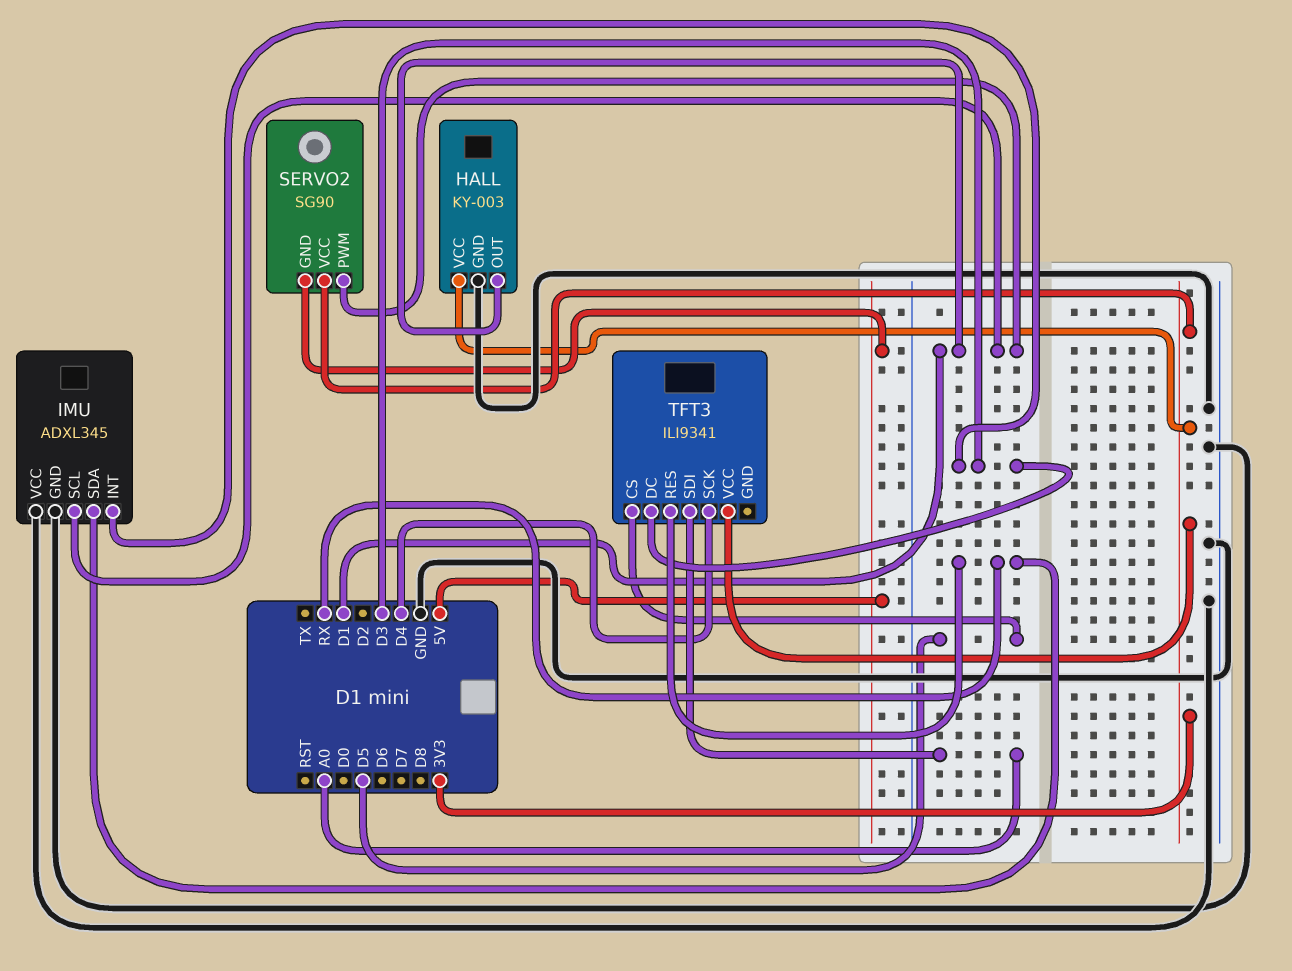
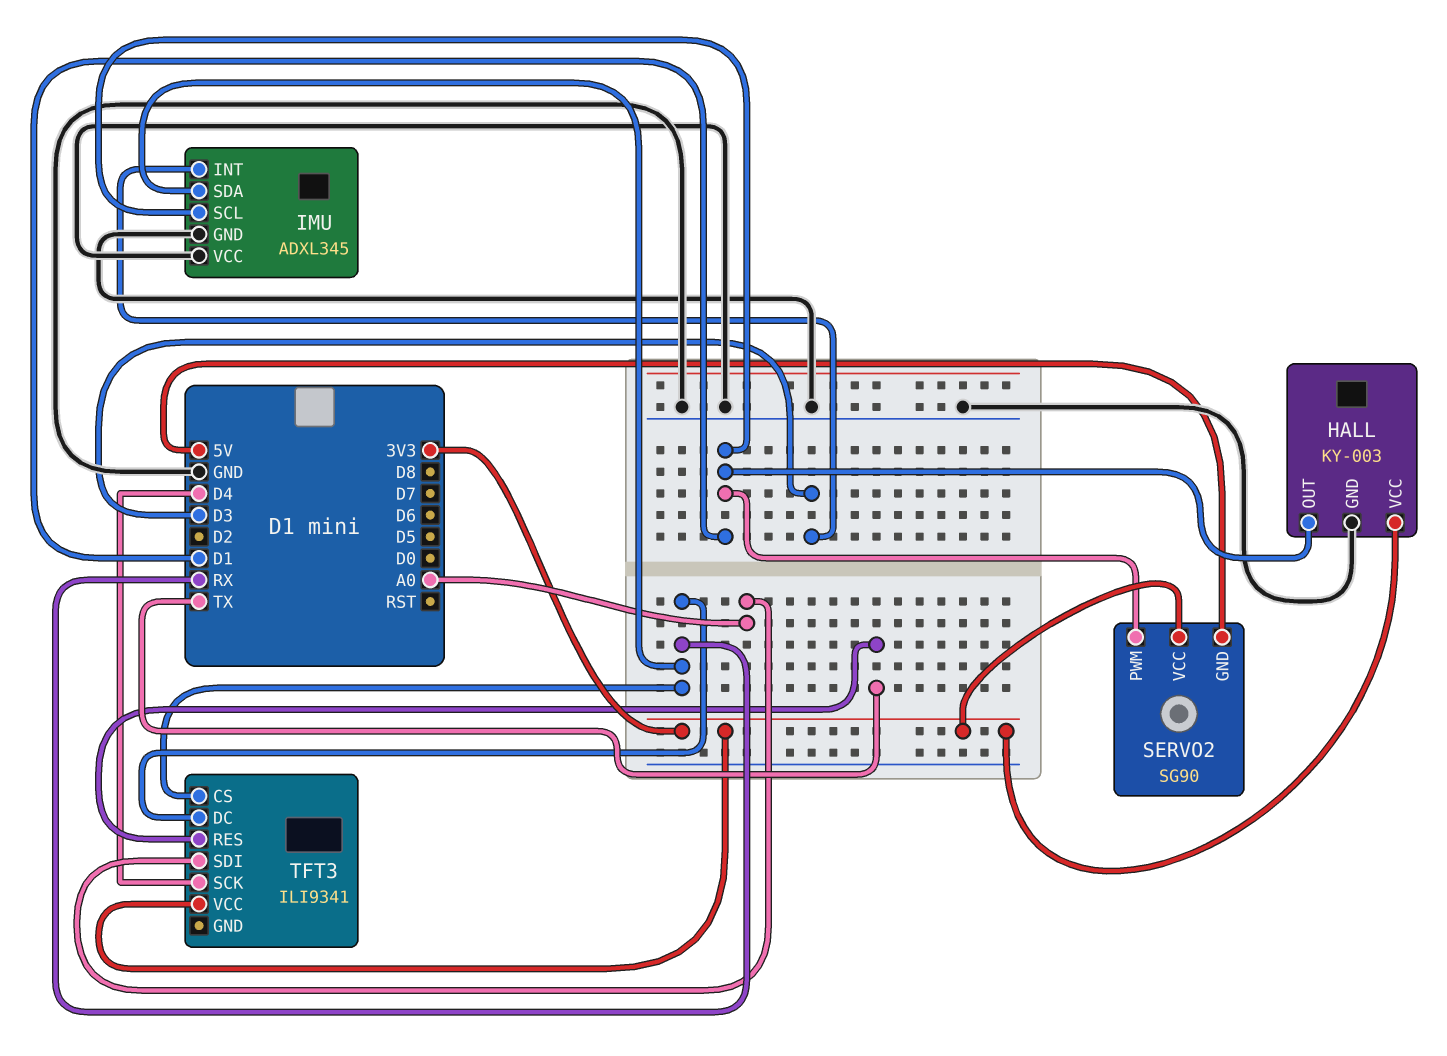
TFT3 pin CS: D5 -> RX
TFT3 pin DC: D3 -> RX
TFT3 pin RES: RX -> TX

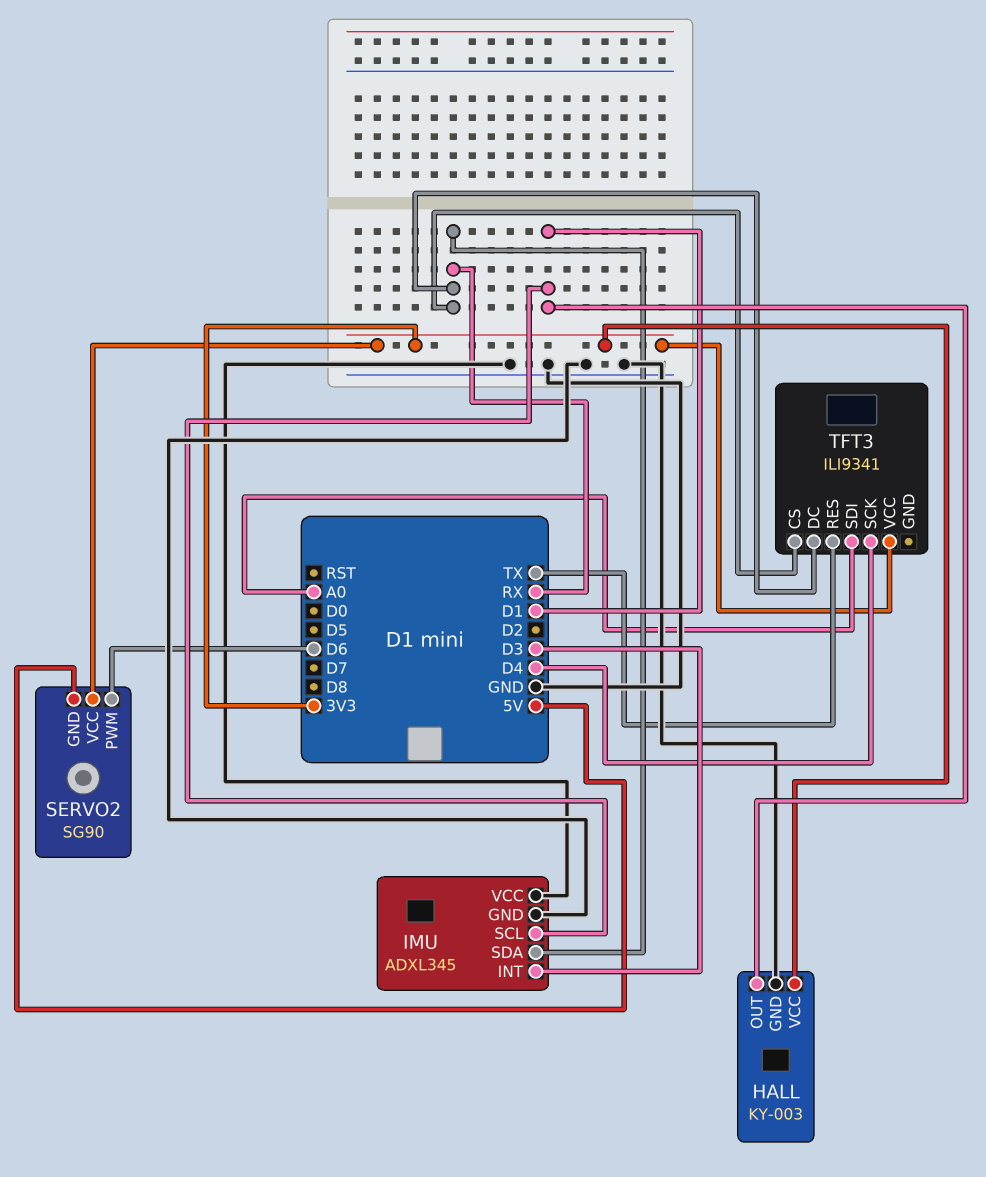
SERVO2 pin PWM: D1 -> D6

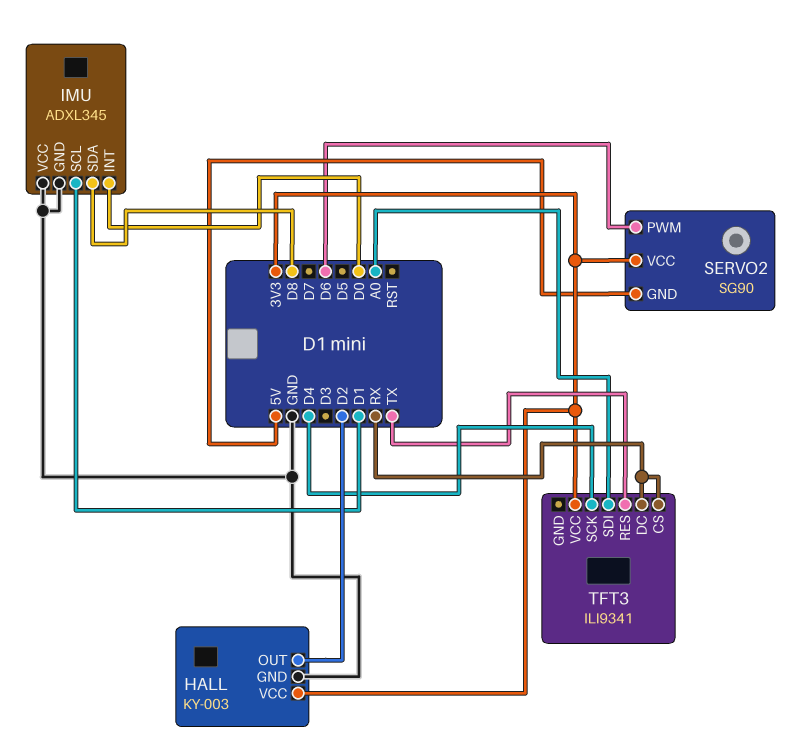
HALL pin OUT: D1 -> D2
IMU pin INT: D3 -> D0
IMU pin SDA: RX -> D8

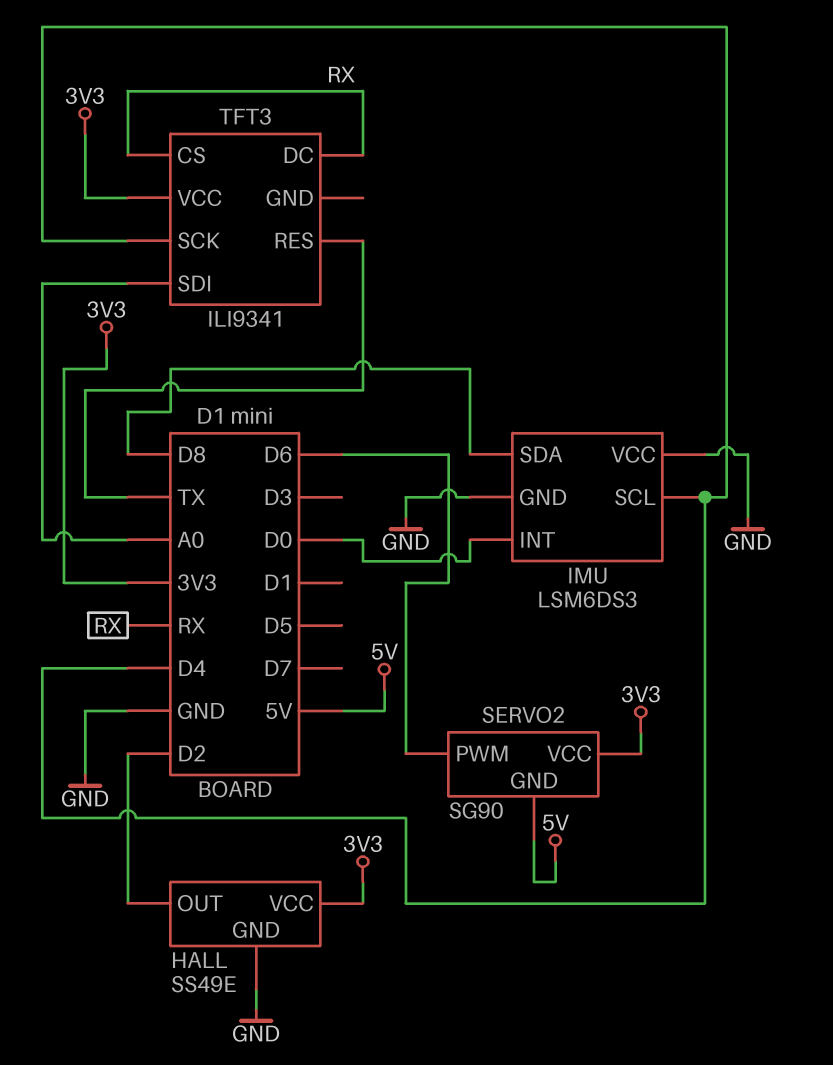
HALL: KY-003 -> SS49E
IMU: ADXL345 -> LSM6DS3
IMU pin SCL: D1 -> D4

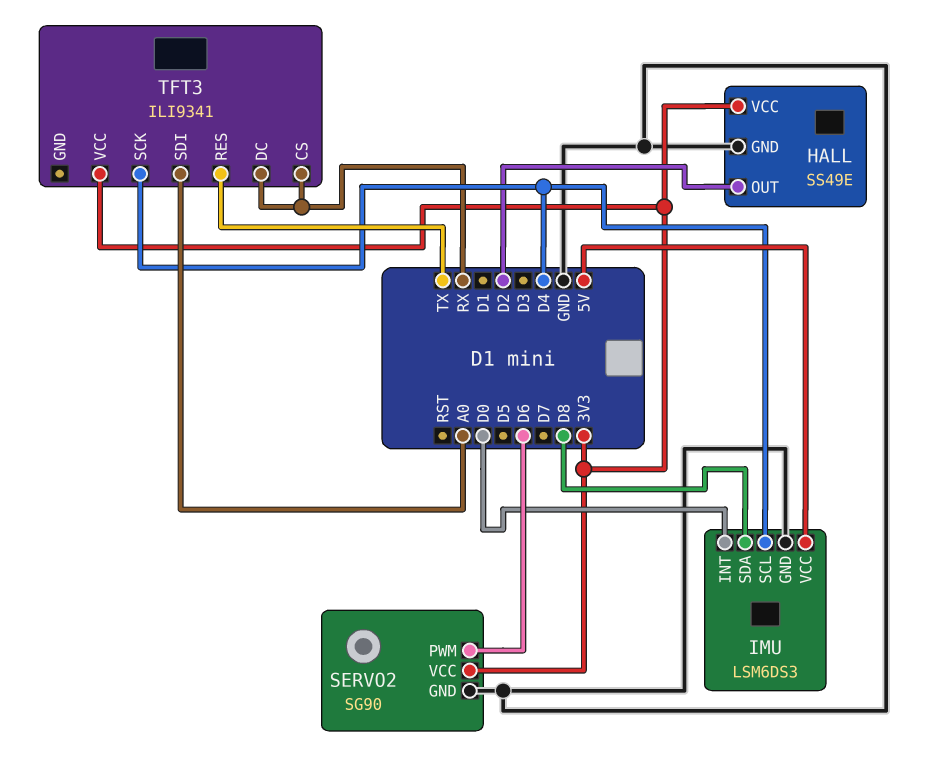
IMU pin VCC: GND -> 5V
SERVO2 pin GND: 5V -> GND

